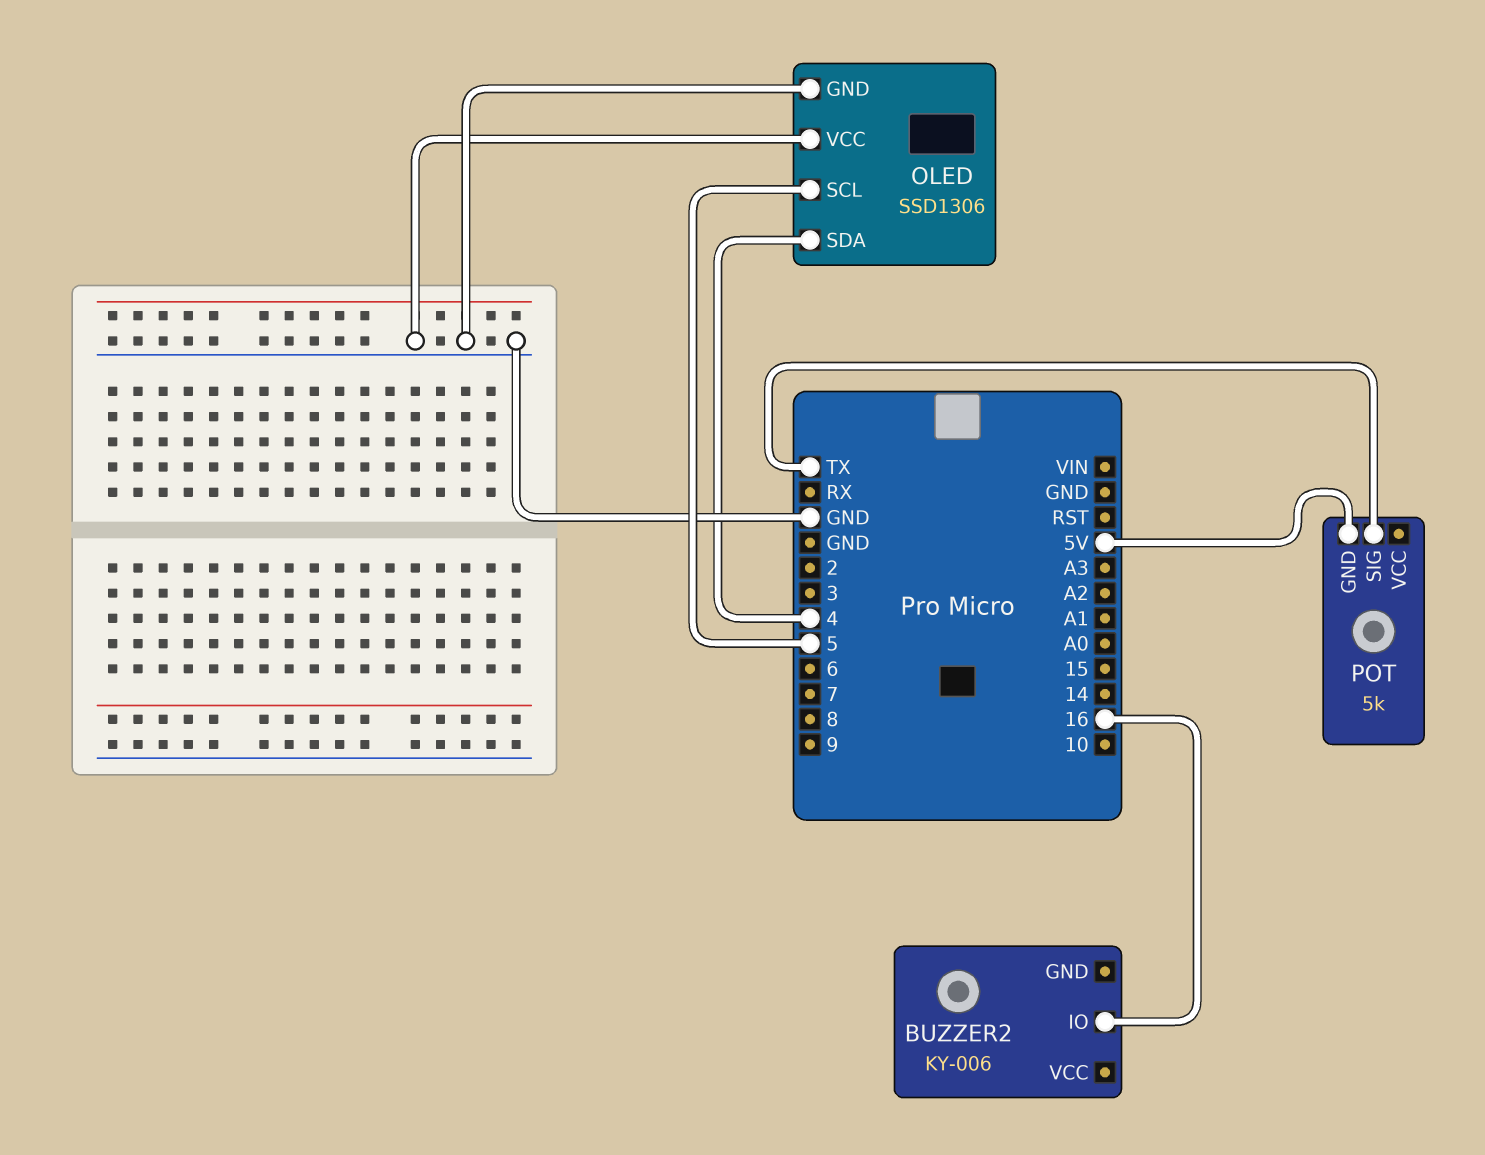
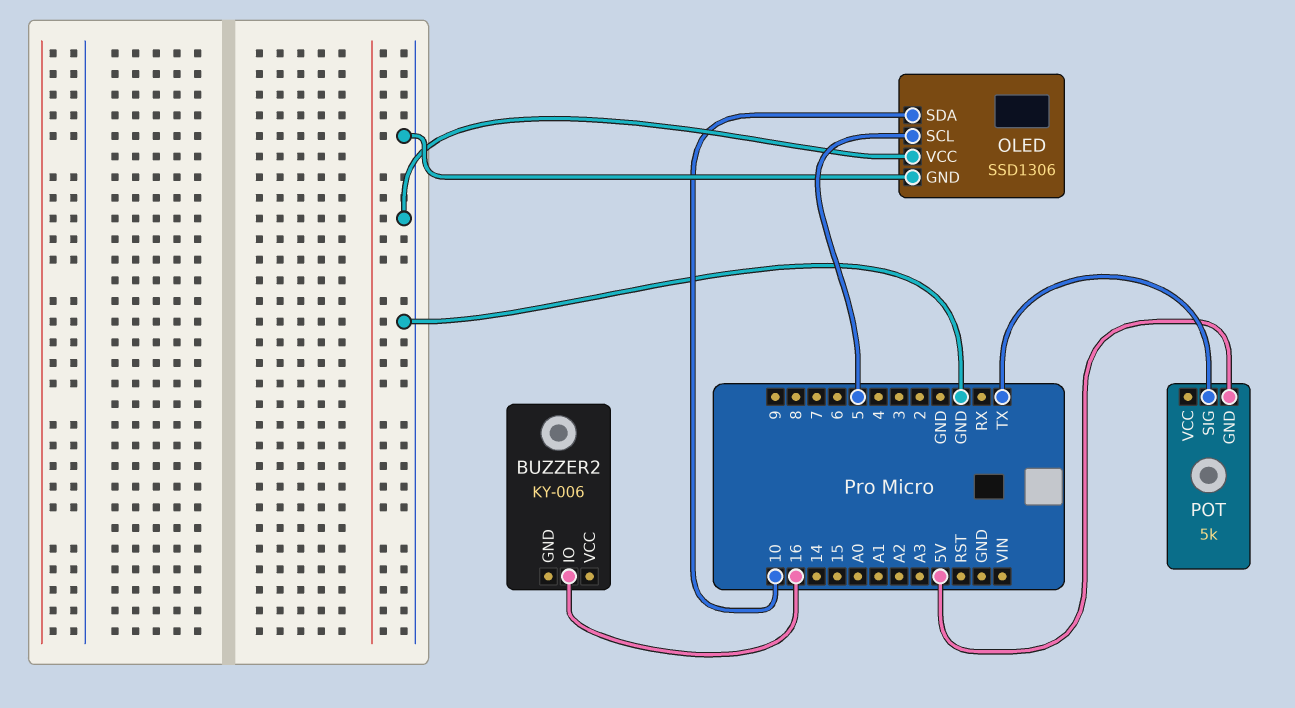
OLED pin SDA: 4 -> 10

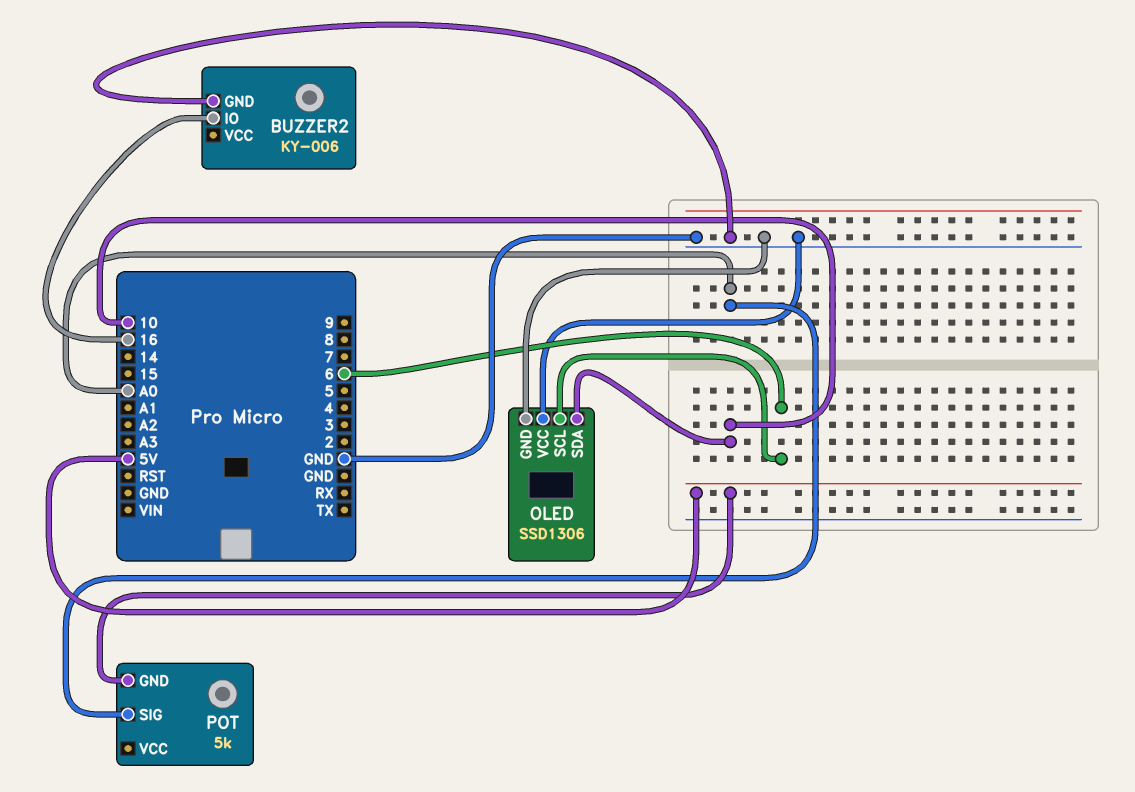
BUZZER2 pin GND: none -> GND
OLED pin SCL: 5 -> 6
POT pin SIG: TX -> A0

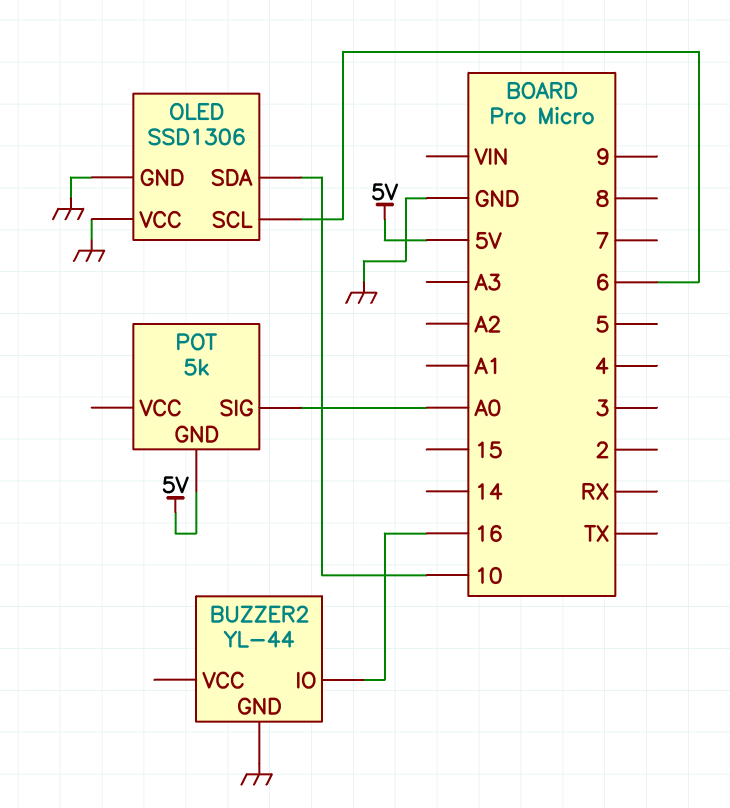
BUZZER2: KY-006 -> YL-44

